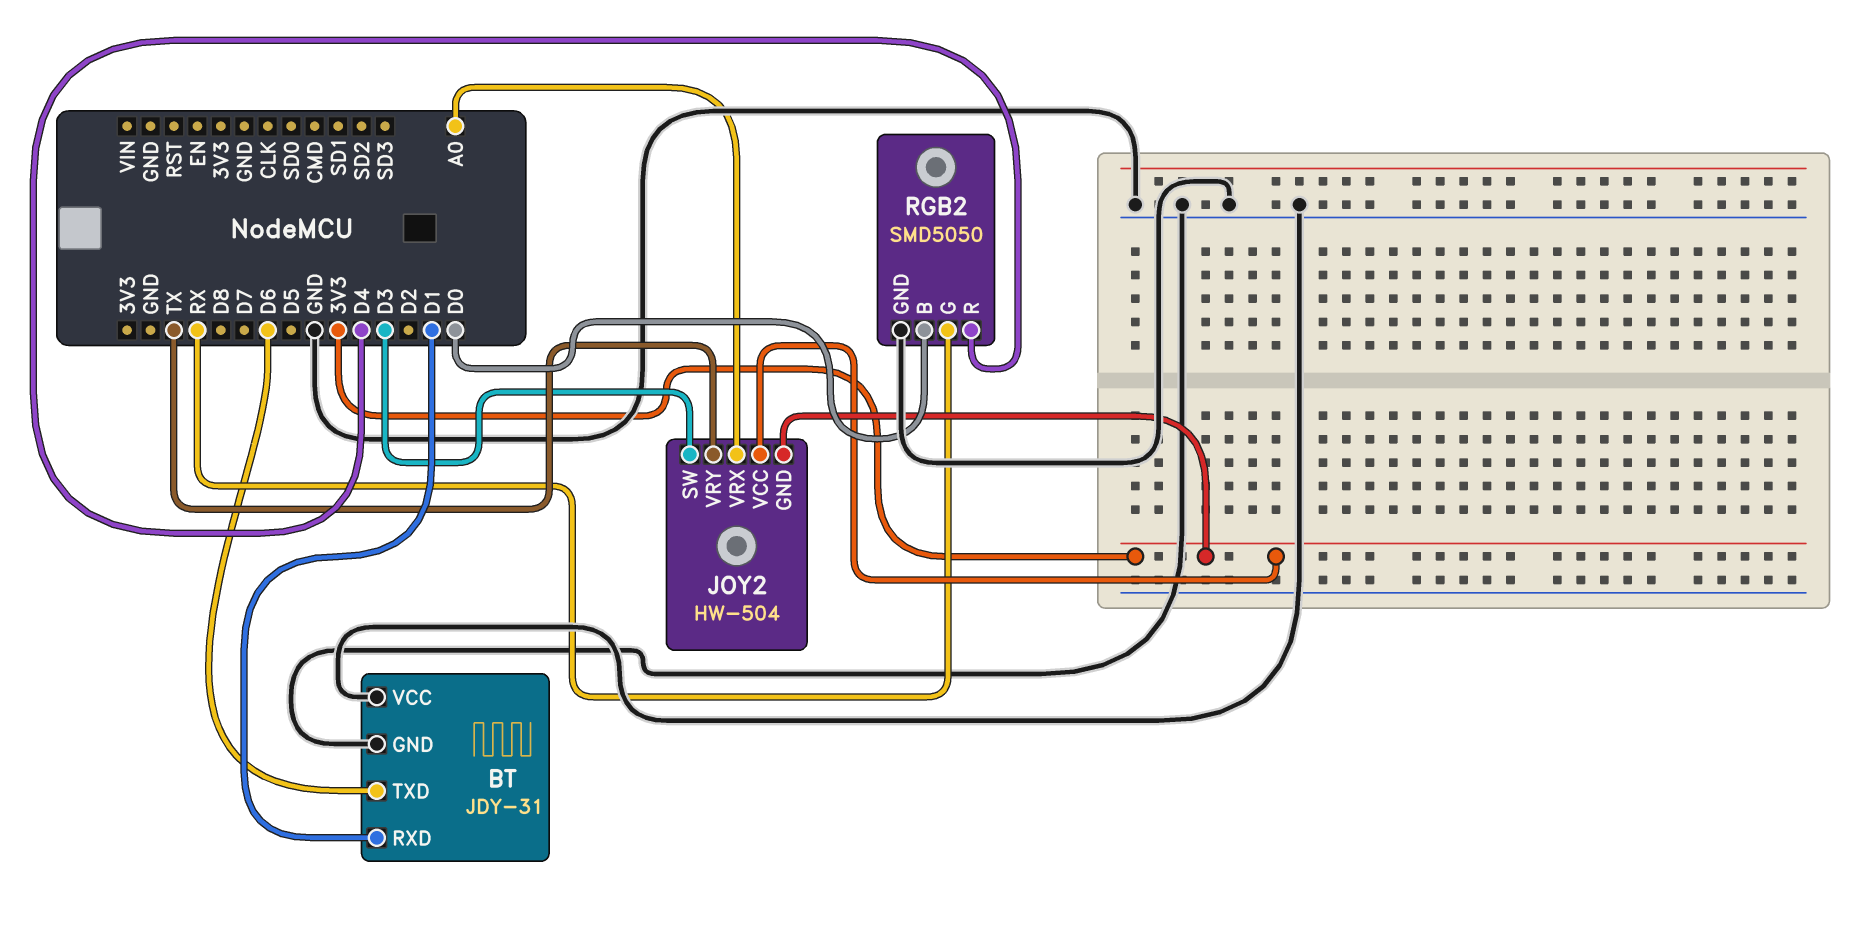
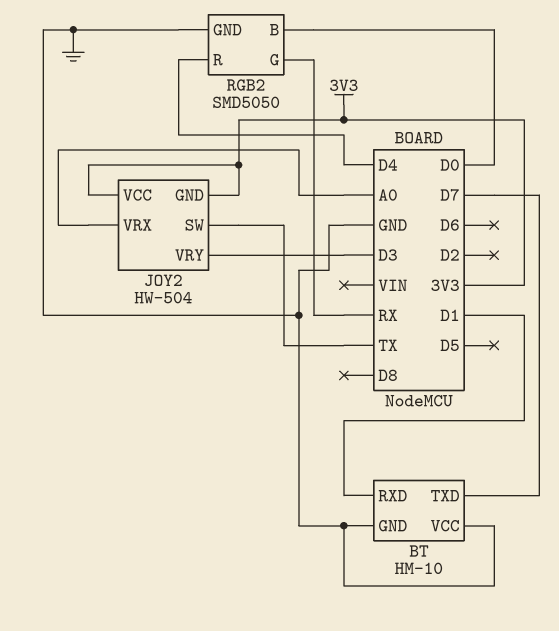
BT: JDY-31 -> HM-10
BT pin TXD: D6 -> D7
JOY2 pin SW: D3 -> TX
JOY2 pin VRY: TX -> D3

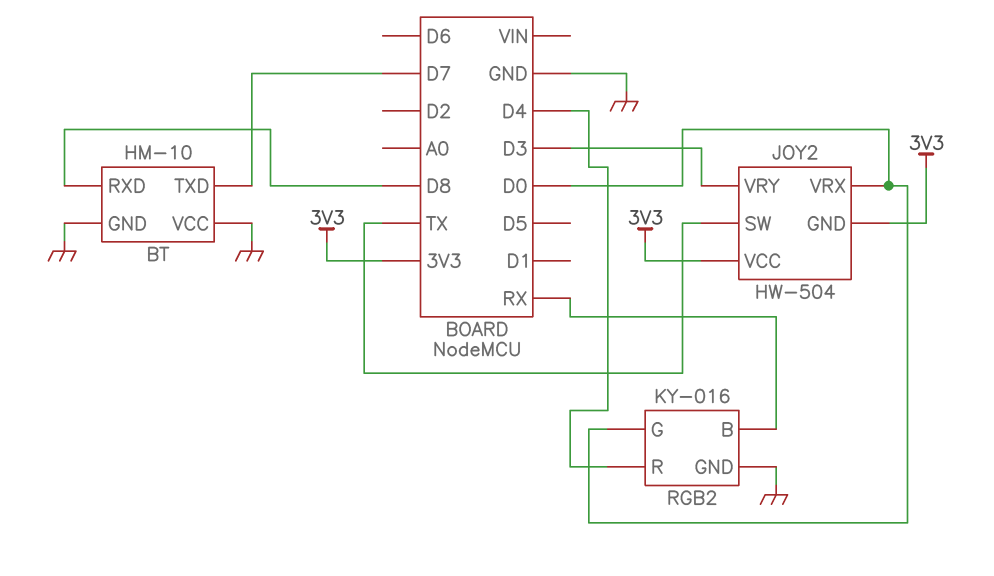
BT pin RXD: D1 -> D8
JOY2 pin VRX: A0 -> D0
RGB2: SMD5050 -> KY-016
RGB2 pin B: D0 -> RX
RGB2 pin G: RX -> D0

